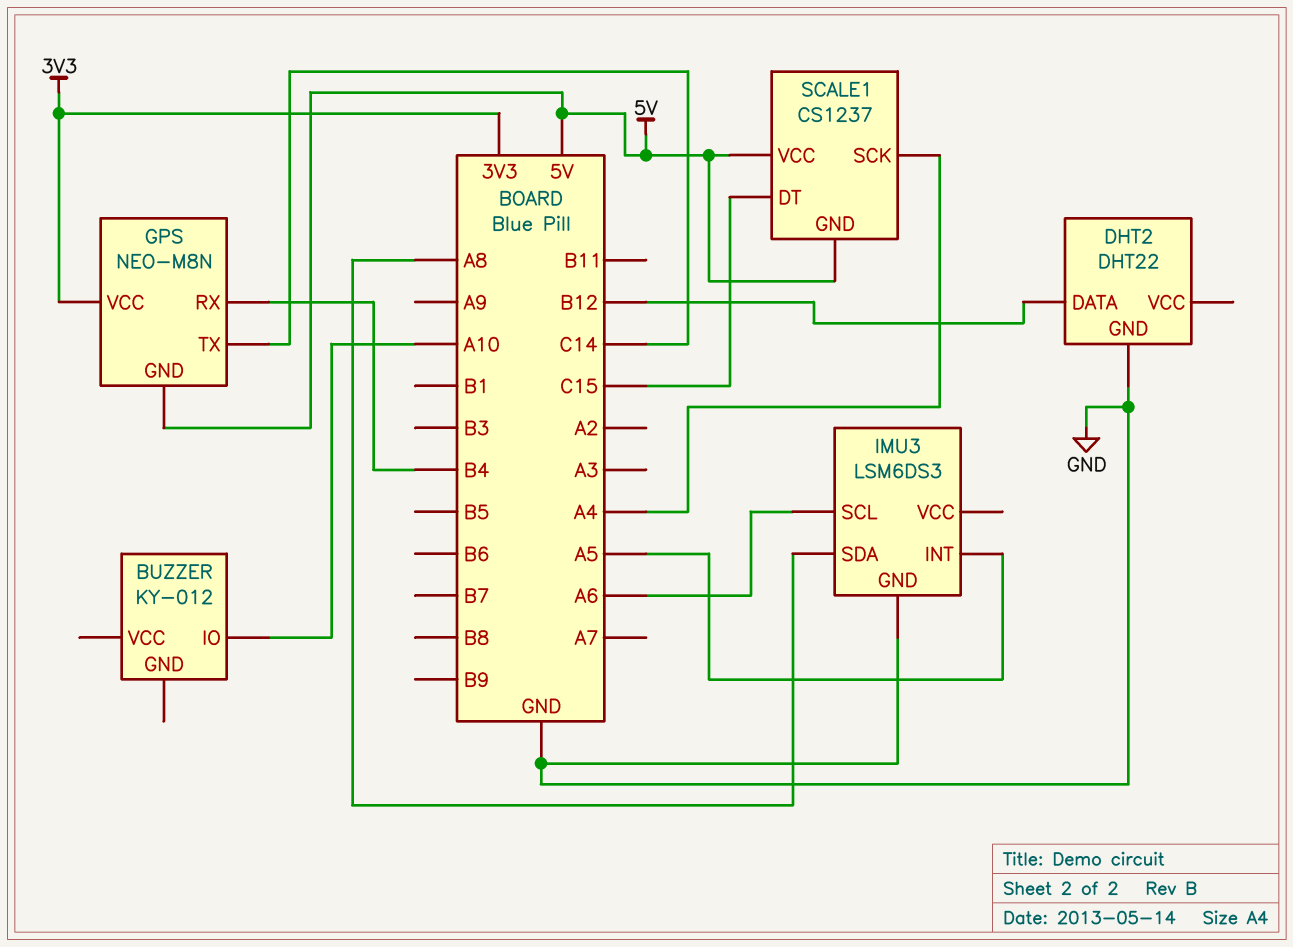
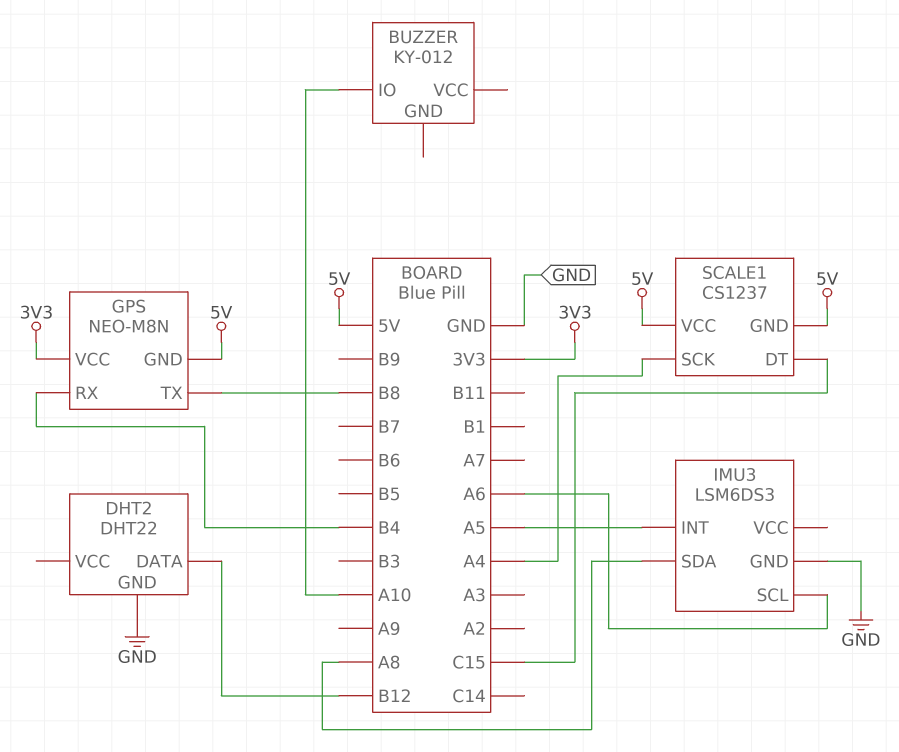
GPS pin TX: C14 -> B8

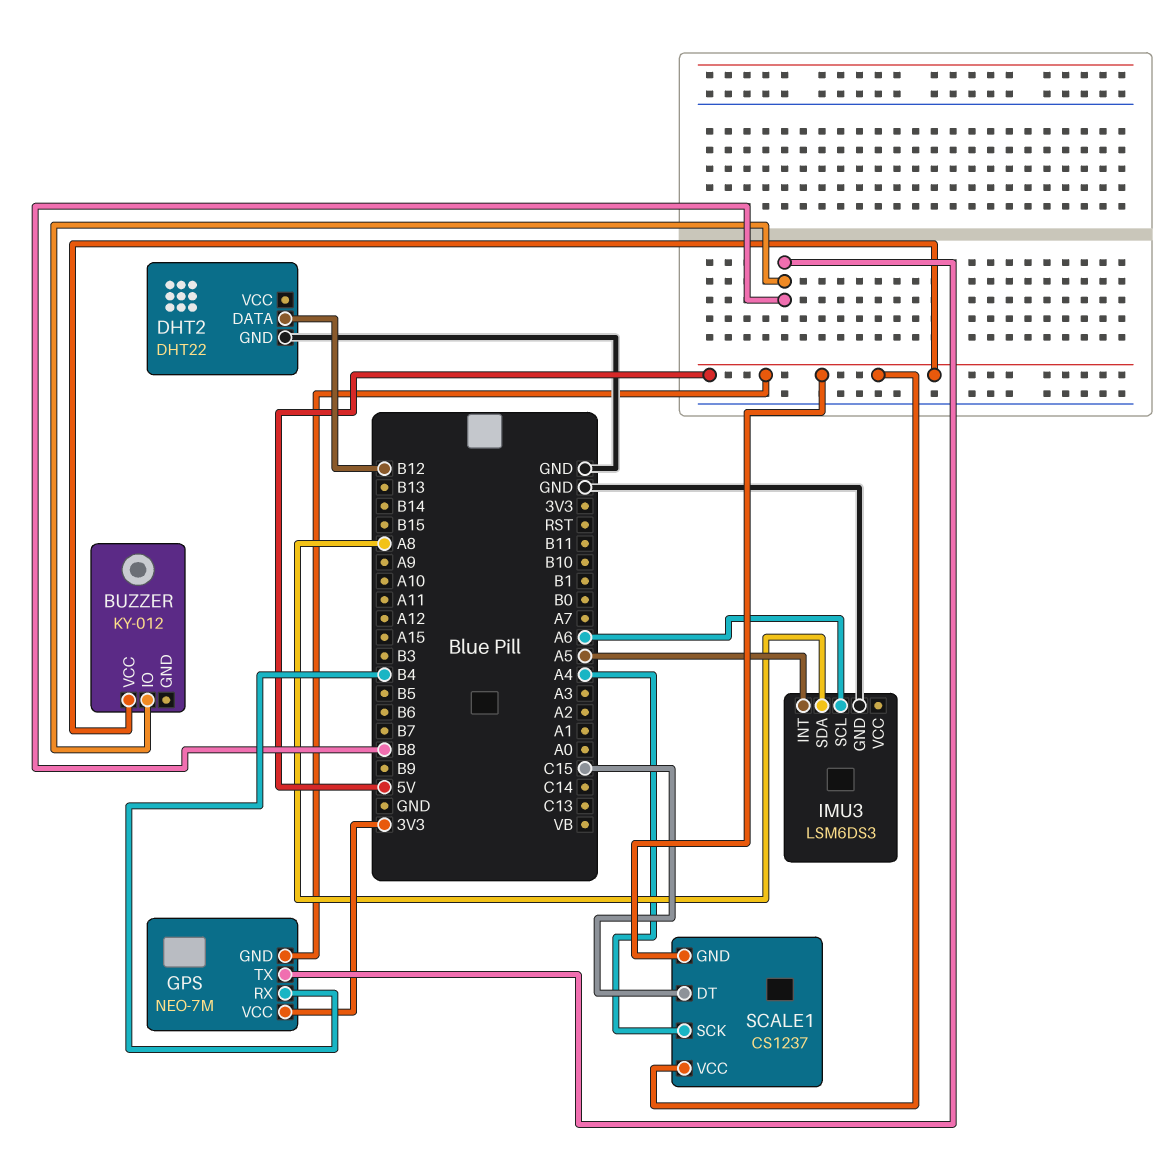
BUZZER pin IO: A10 -> B8
BUZZER pin VCC: none -> 5V
GPS: NEO-M8N -> NEO-7M

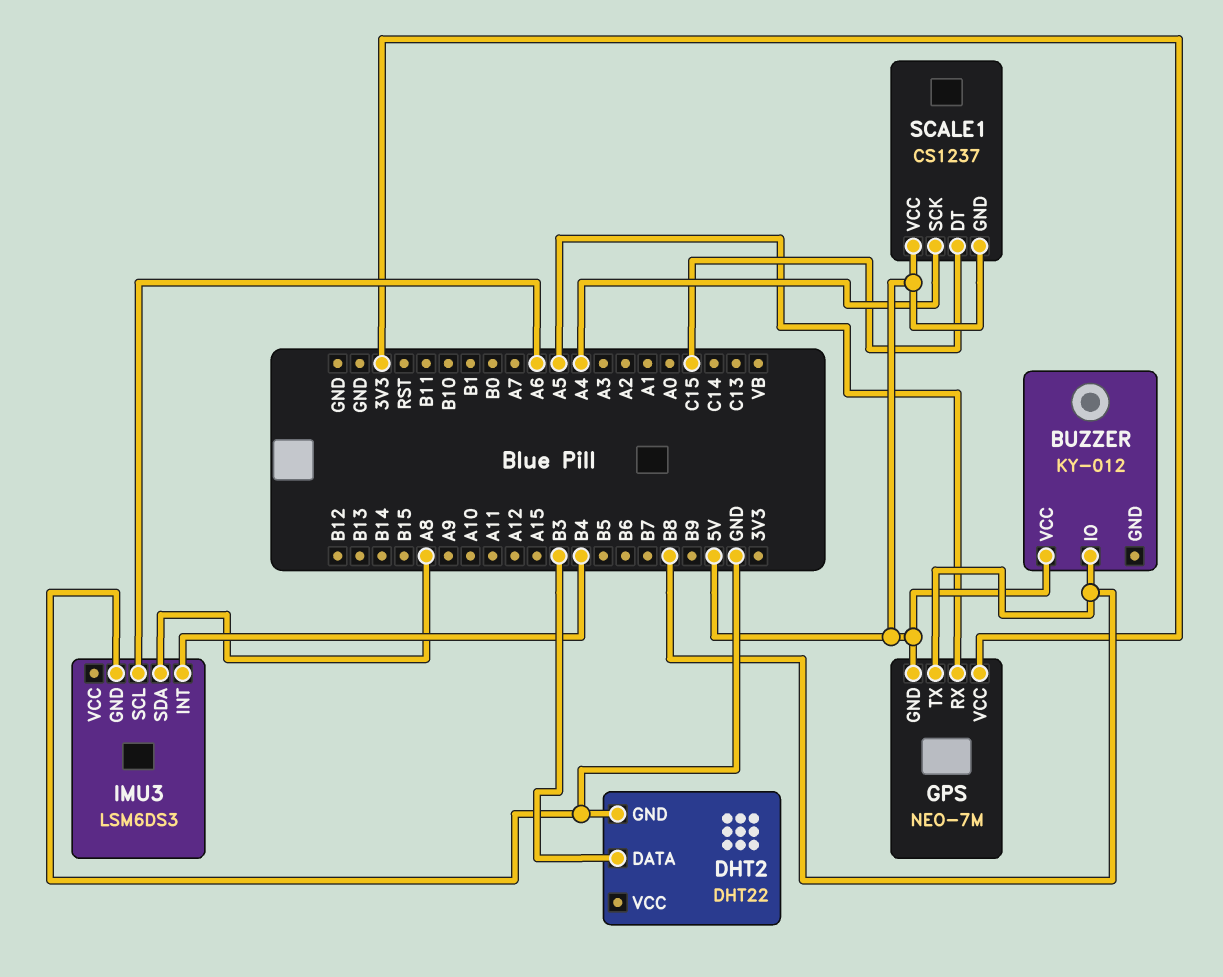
DHT2 pin DATA: B12 -> B3
GPS pin RX: B4 -> A5
IMU3 pin INT: A5 -> B4

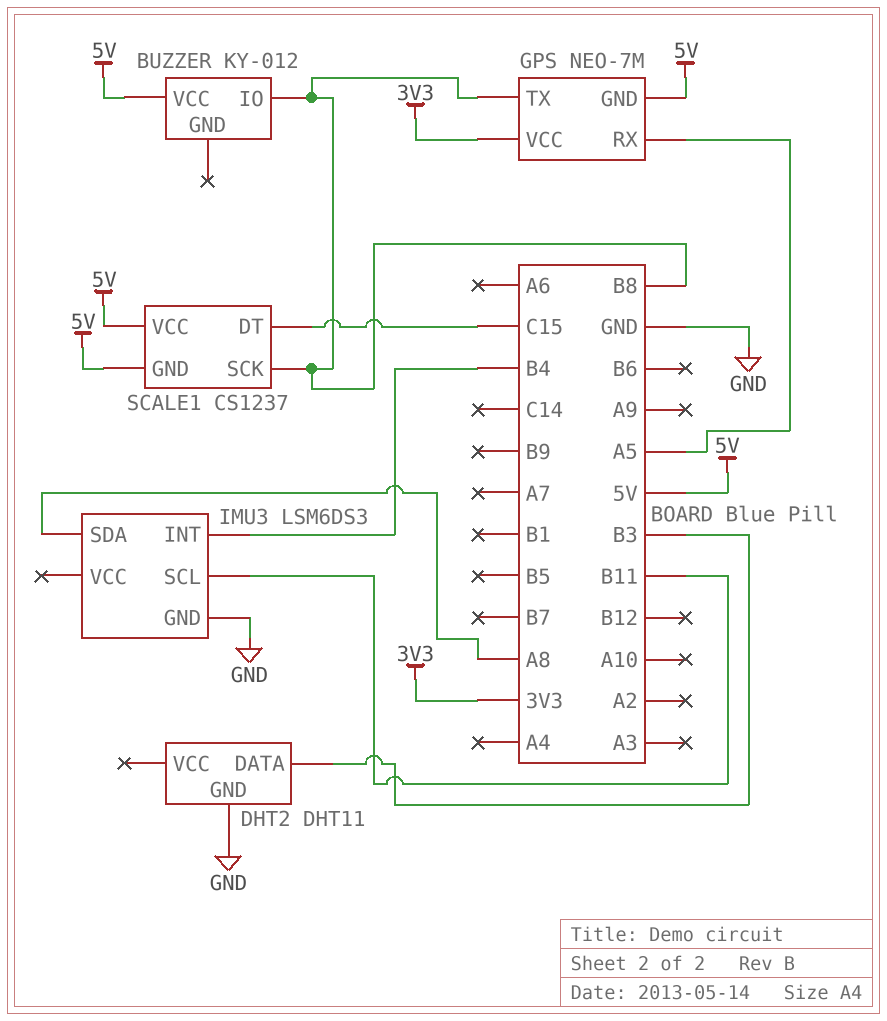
DHT2: DHT22 -> DHT11
IMU3 pin SCL: A6 -> B11
SCALE1 pin SCK: A4 -> B8

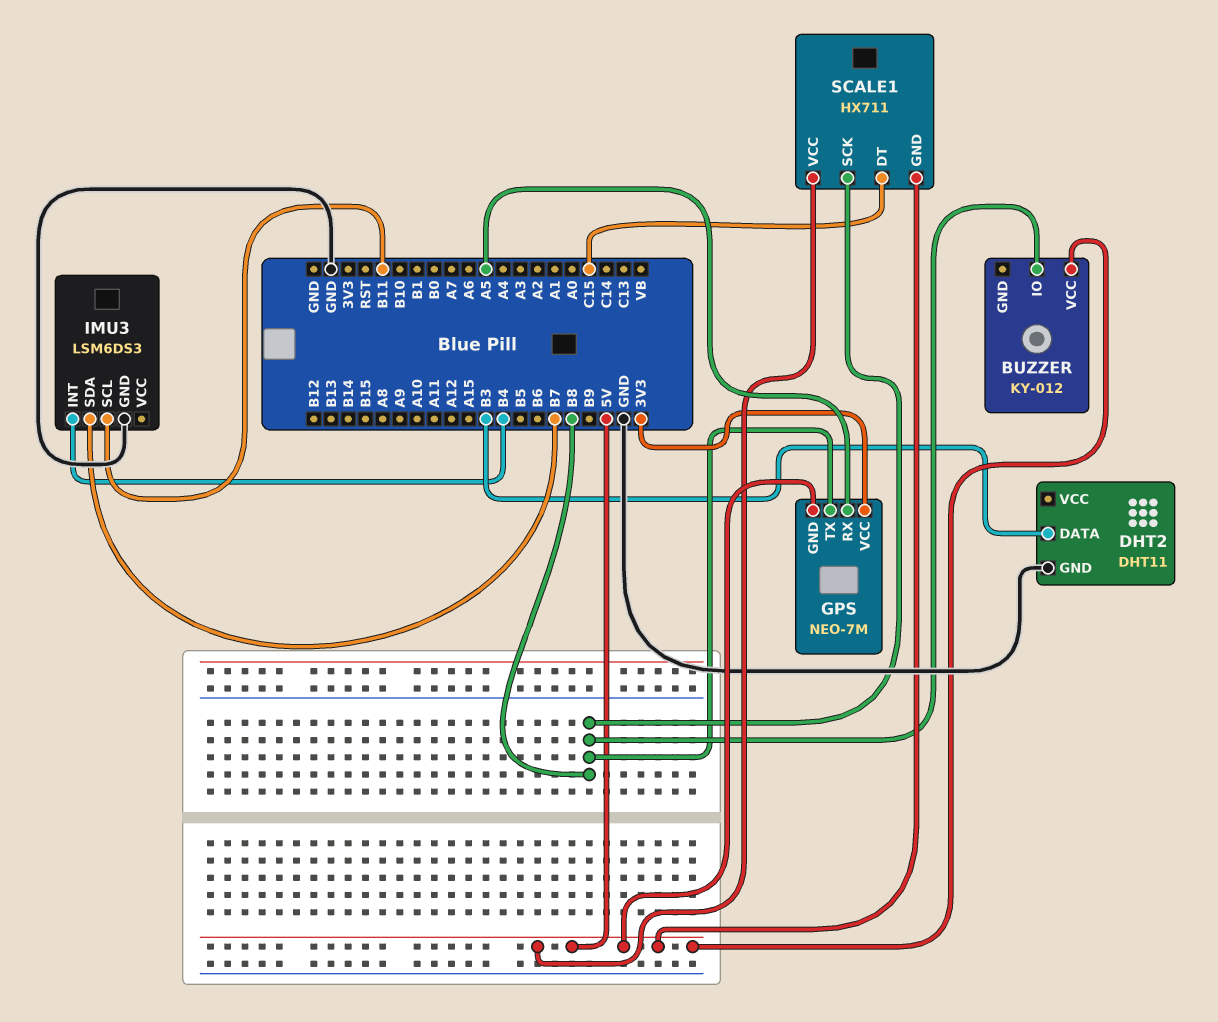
IMU3 pin SDA: A8 -> B7
SCALE1: CS1237 -> HX711

